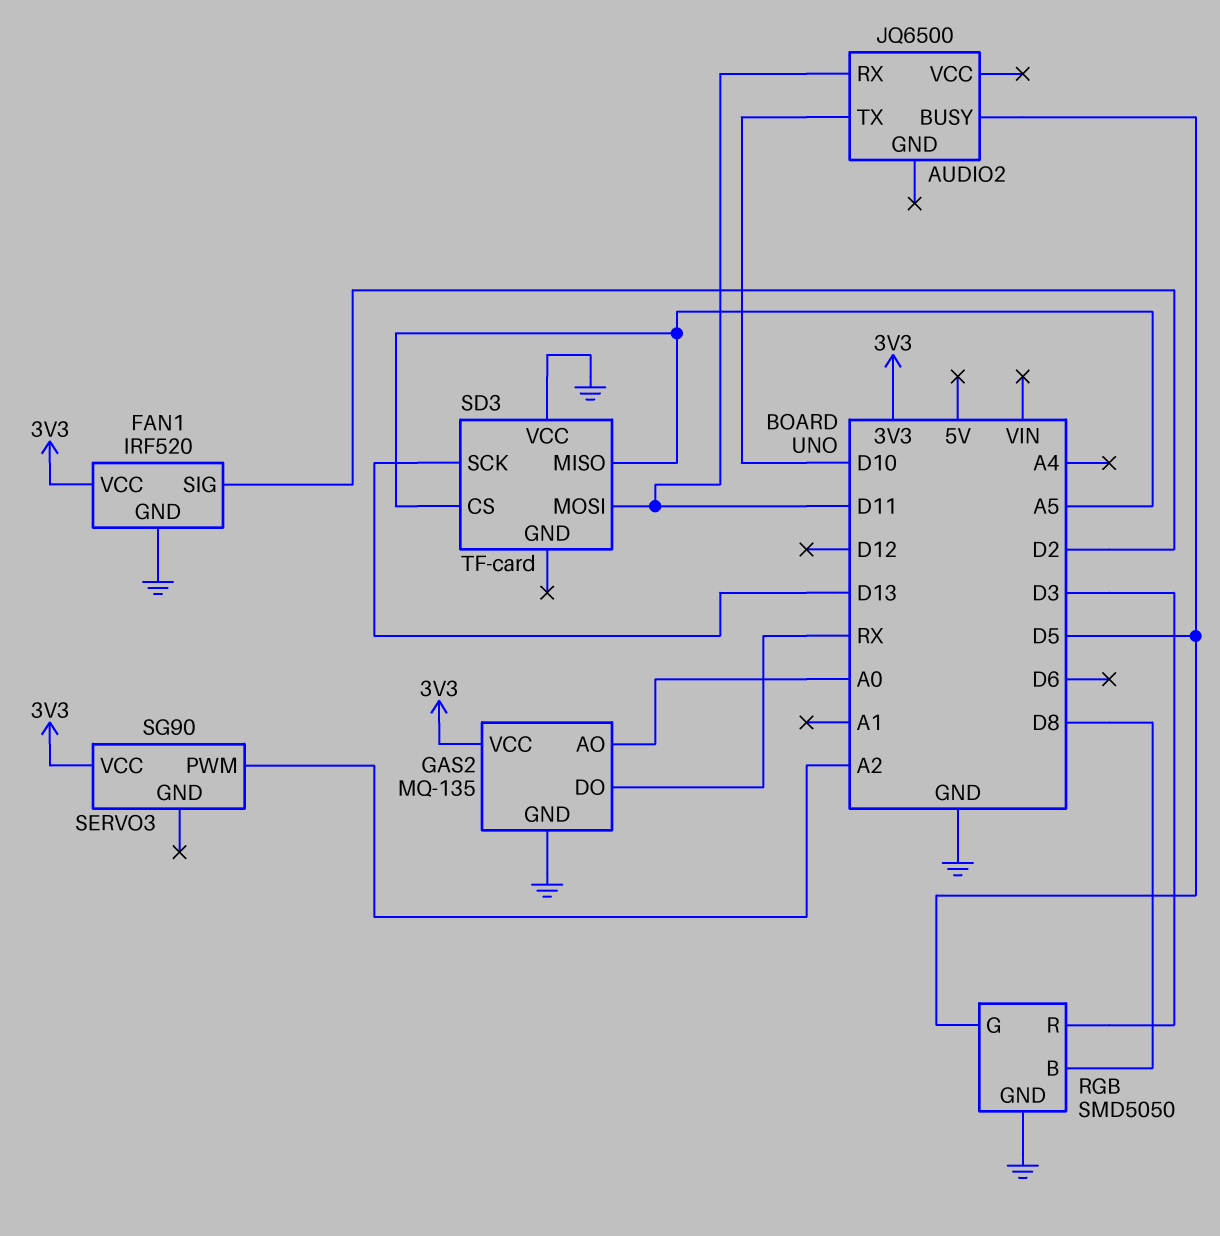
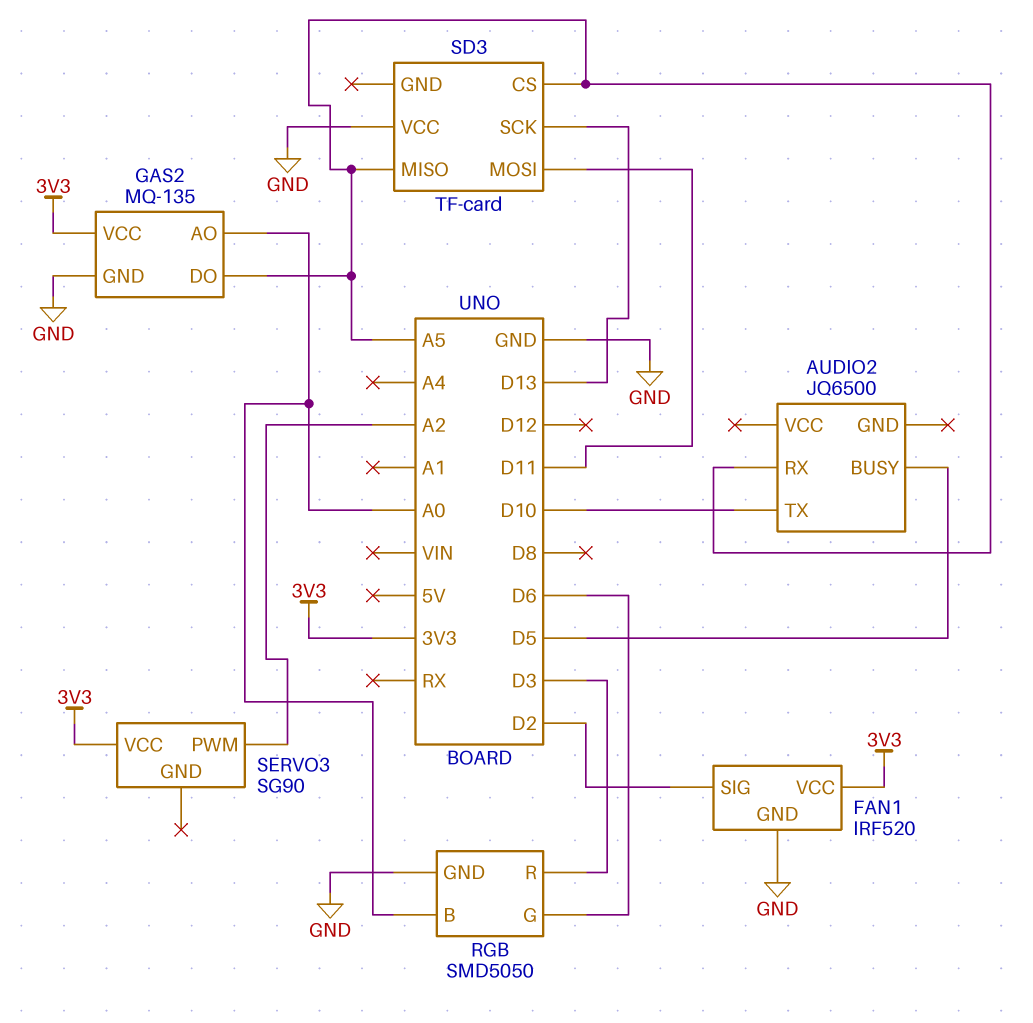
AUDIO2 pin RX: D11 -> A5
GAS2 pin DO: RX -> A5
RGB pin B: D8 -> A0
RGB pin G: D5 -> D6

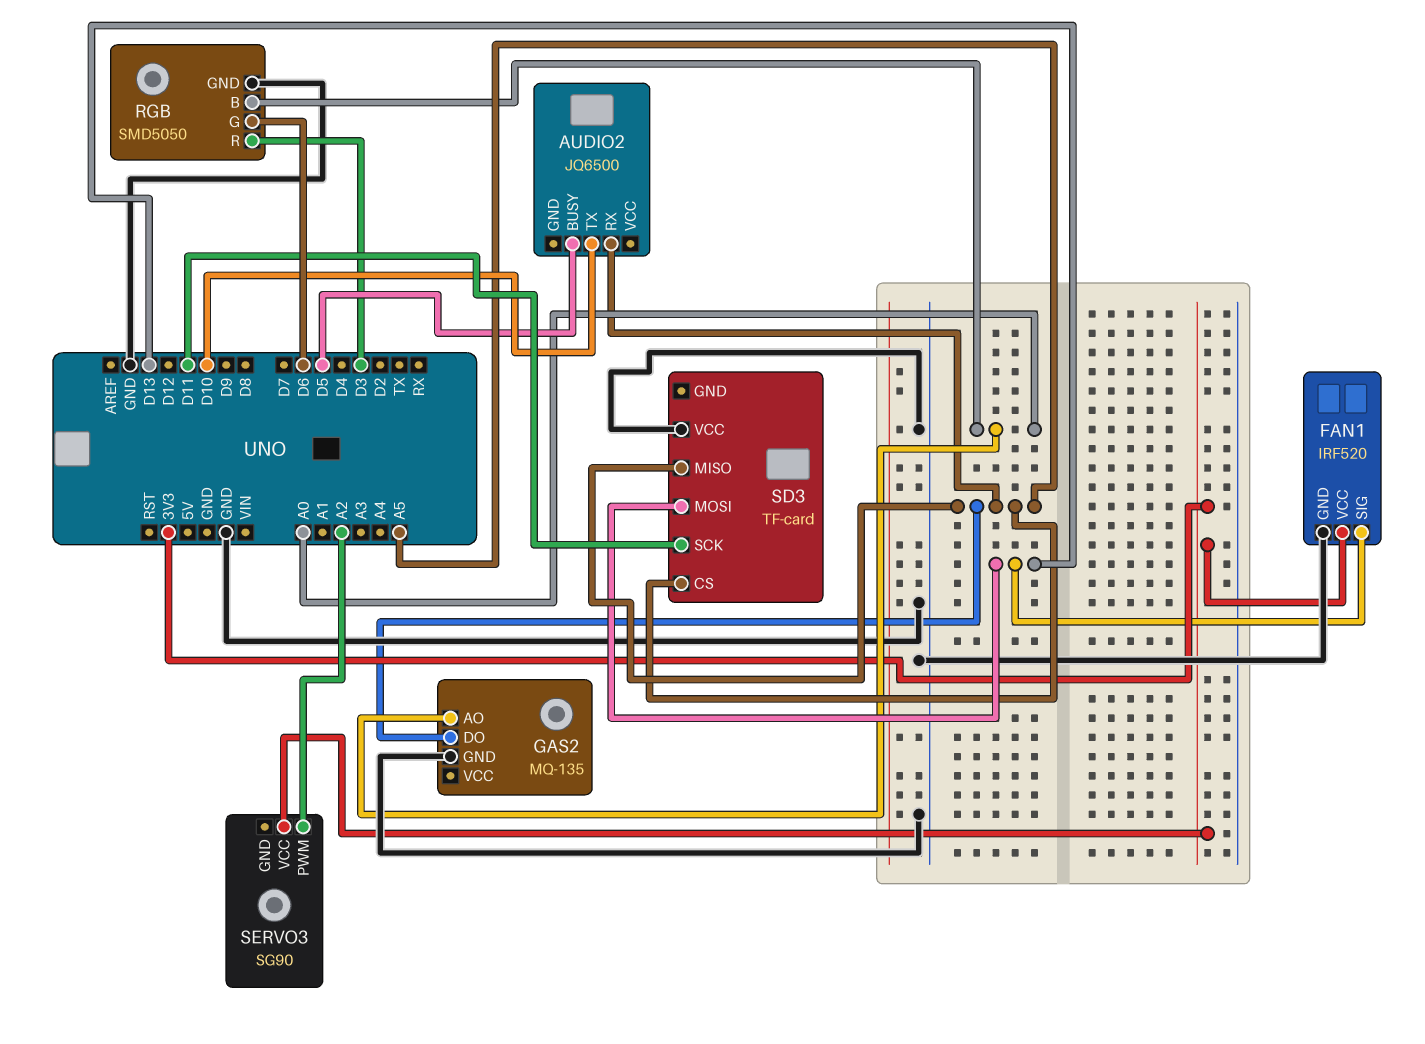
FAN1 pin SIG: D2 -> D13
GAS2 pin VCC: 3V3 -> none
SD3 pin MOSI: D11 -> D13
SD3 pin SCK: D13 -> D11

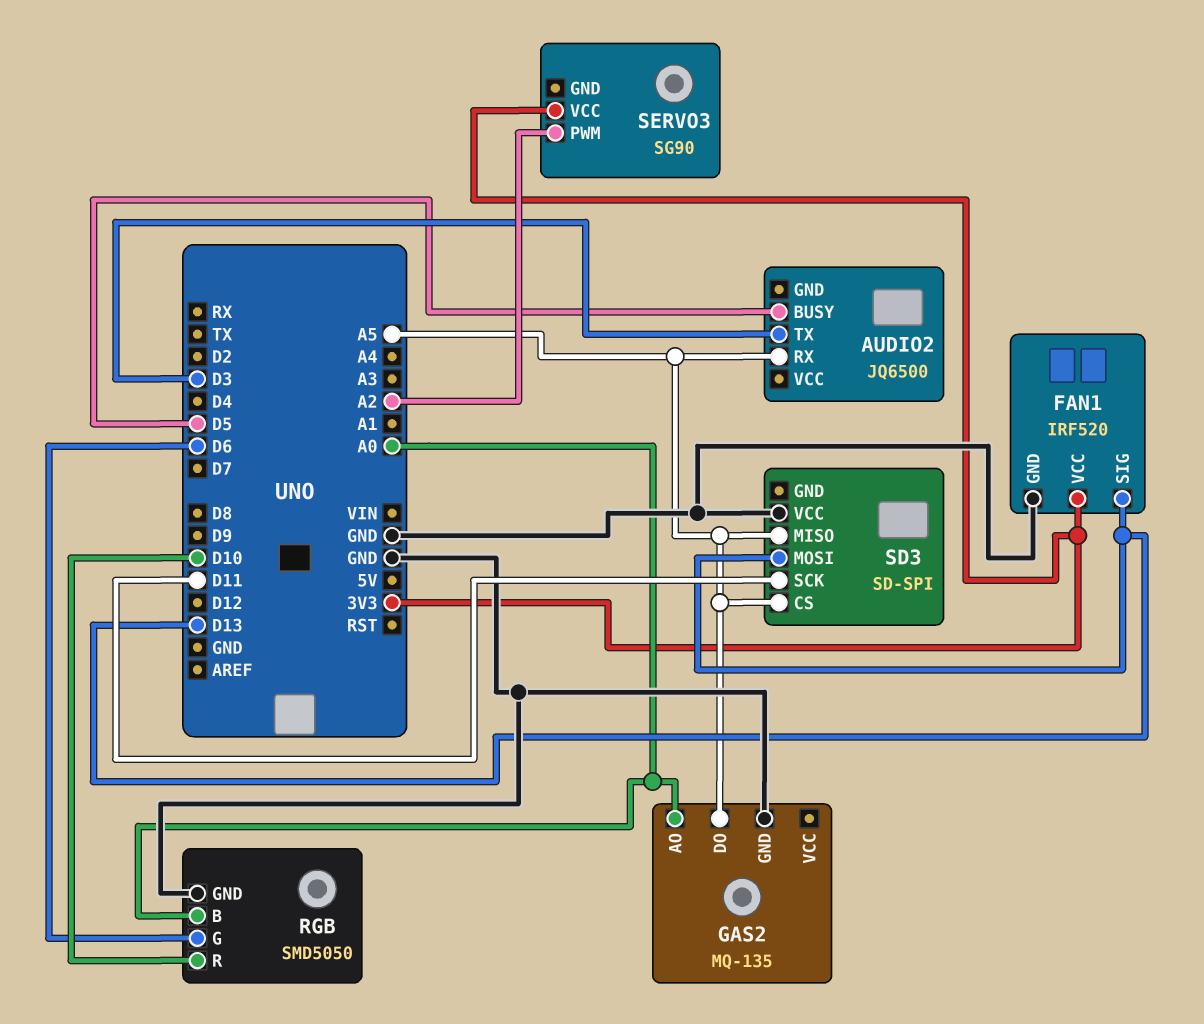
AUDIO2 pin TX: D10 -> D3
RGB pin R: D3 -> D10
SD3: TF-card -> SD-SPI

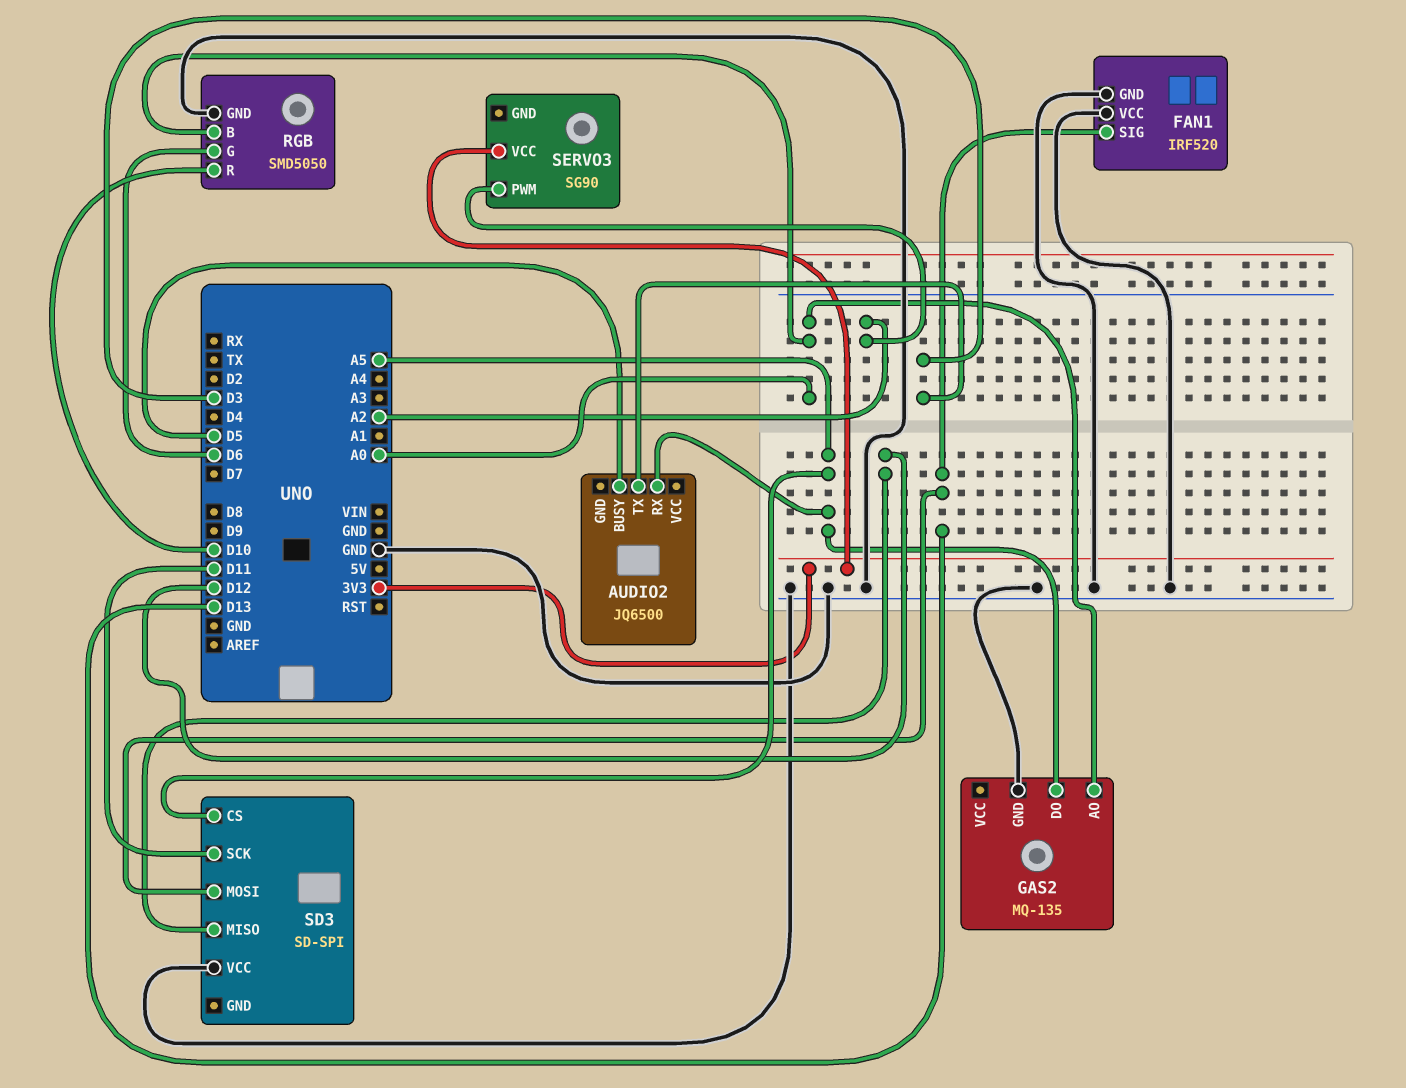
FAN1 pin VCC: 3V3 -> GND
SD3 pin MISO: A5 -> D12

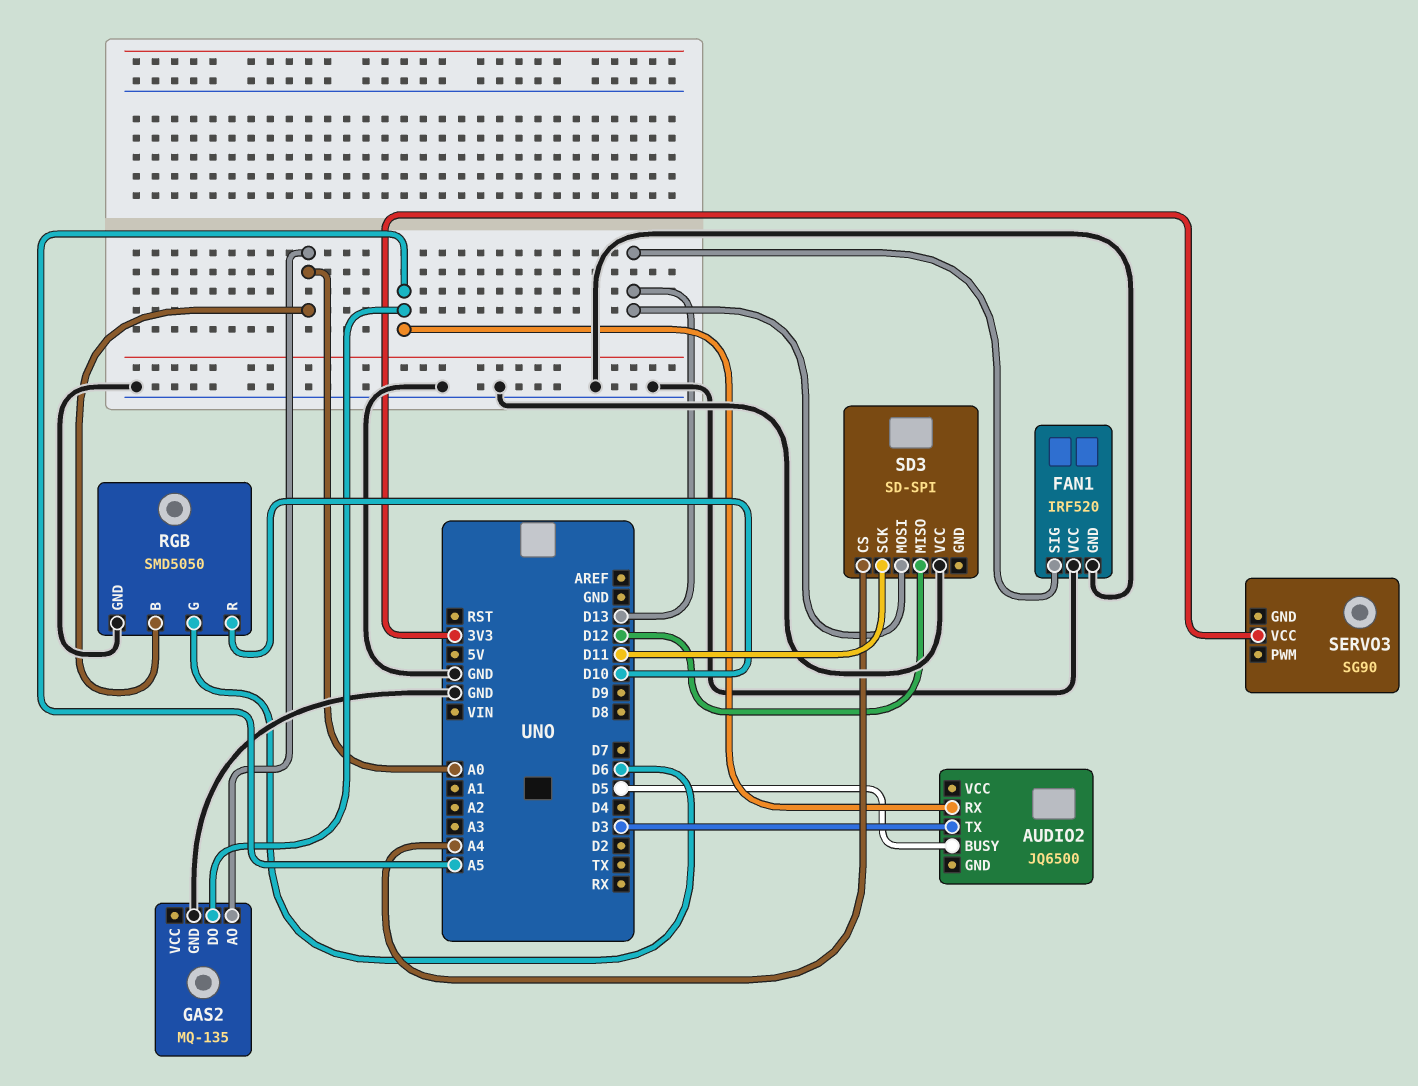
SD3 pin CS: A5 -> A4
SERVO3 pin PWM: A2 -> none

